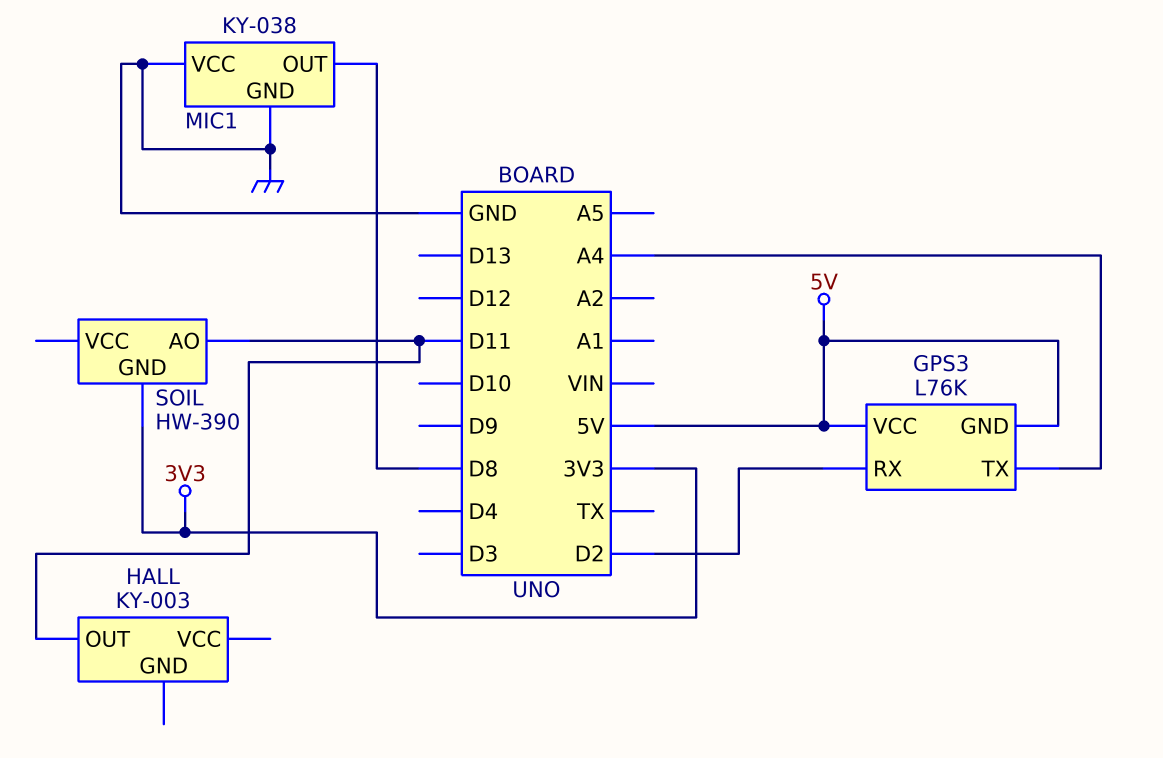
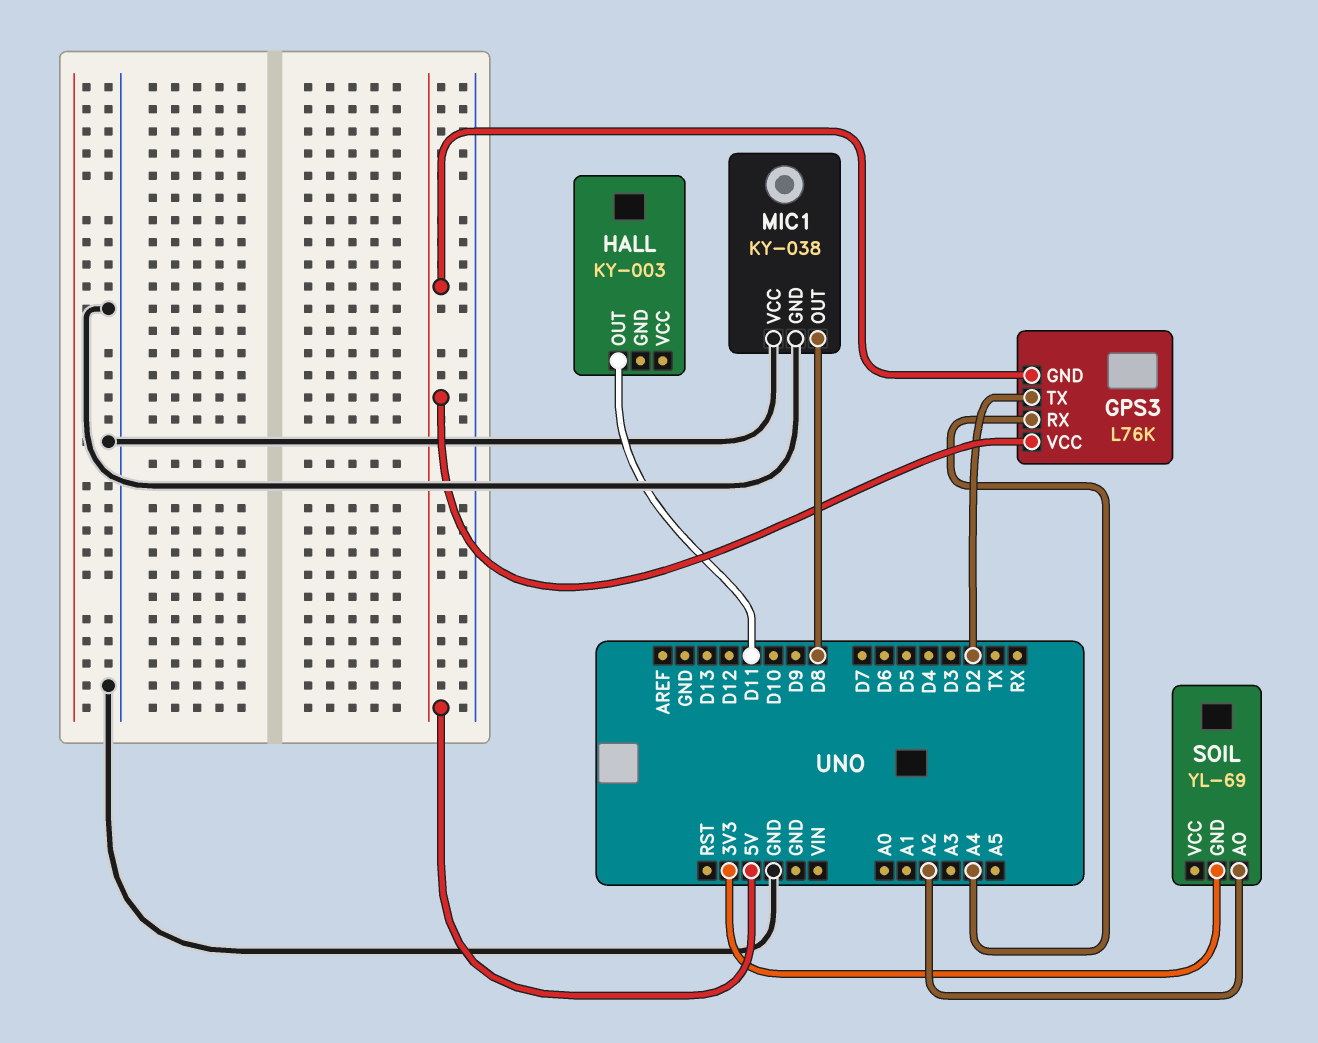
GPS3 pin RX: D2 -> A4
GPS3 pin TX: A4 -> D2
SOIL: HW-390 -> YL-69
SOIL pin AO: D11 -> A2

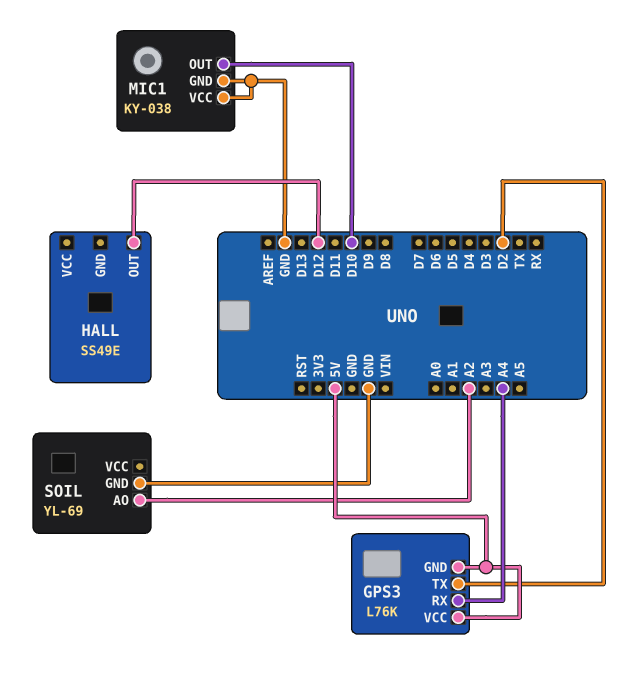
HALL: KY-003 -> SS49E
HALL pin OUT: D11 -> D12
MIC1 pin OUT: D8 -> D10
SOIL pin GND: 3V3 -> GND

